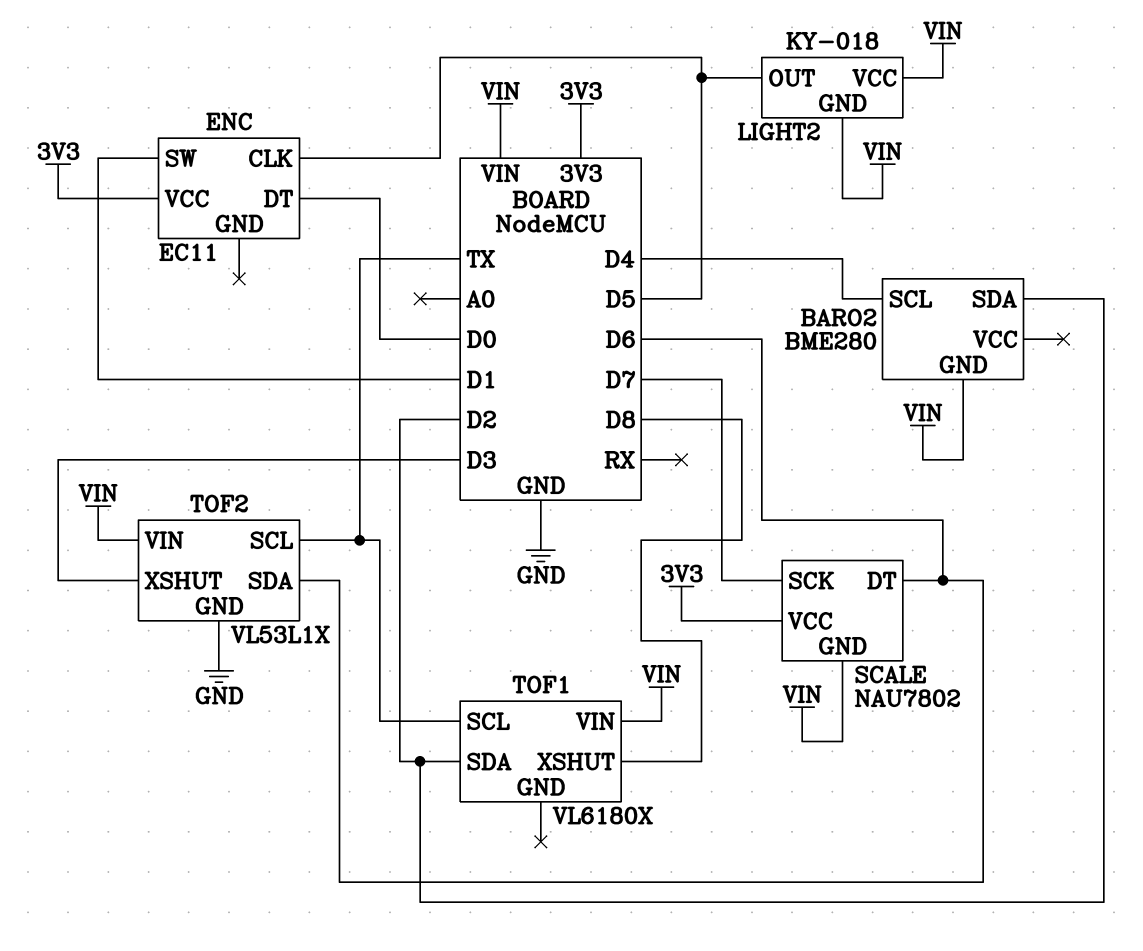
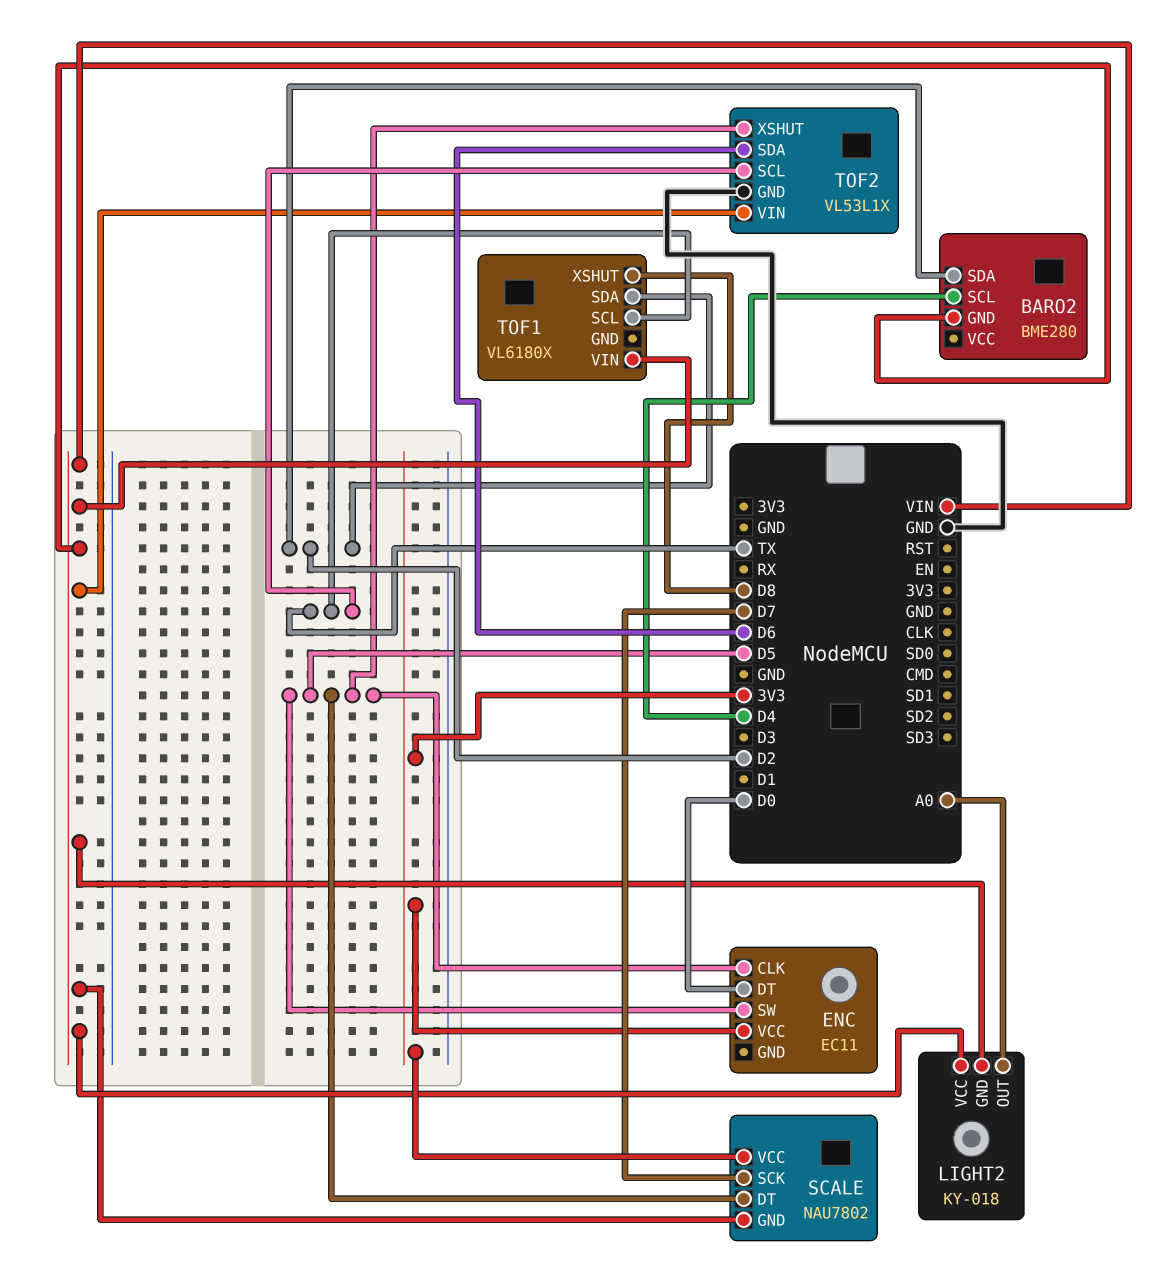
ENC pin SW: D1 -> D5
LIGHT2 pin OUT: D5 -> A0
SCALE pin DT: D6 -> D5
TOF2 pin XSHUT: D3 -> D5

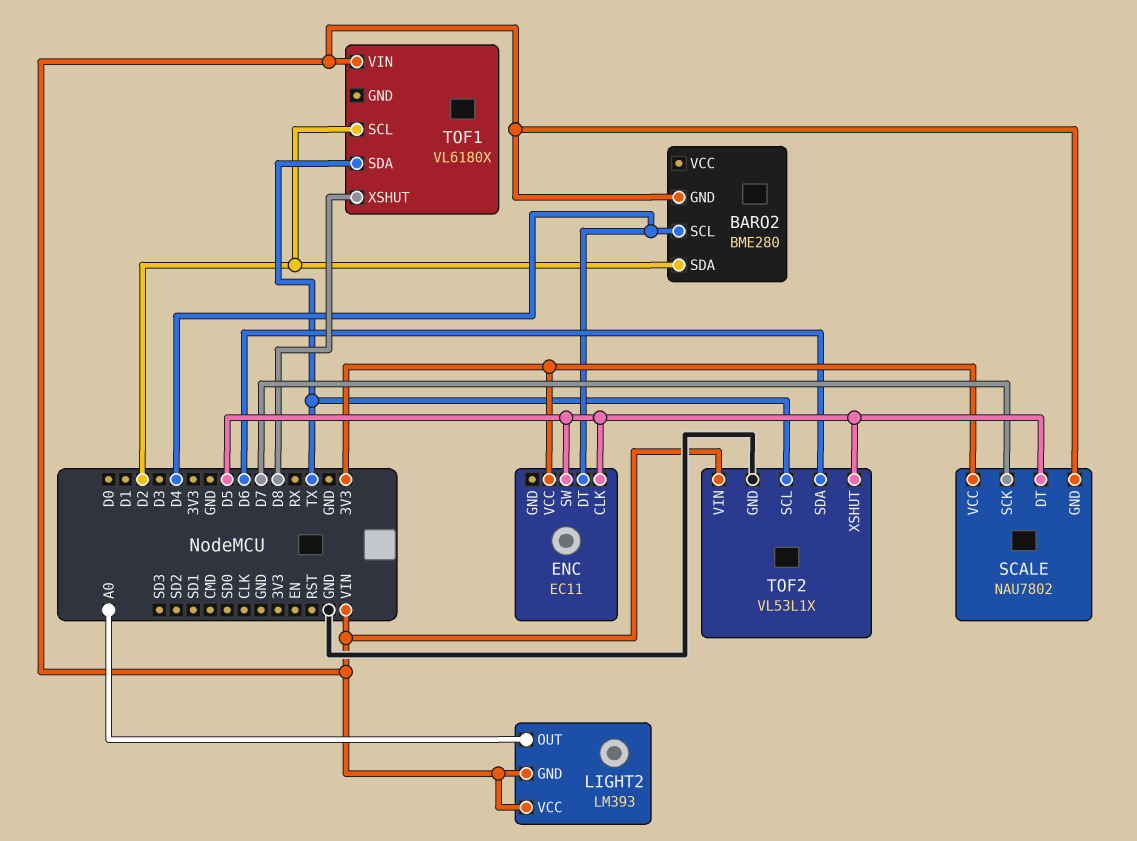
ENC pin DT: D0 -> D4
LIGHT2: KY-018 -> LM393
TOF1 pin SCL: TX -> D2
TOF1 pin SDA: D2 -> TX

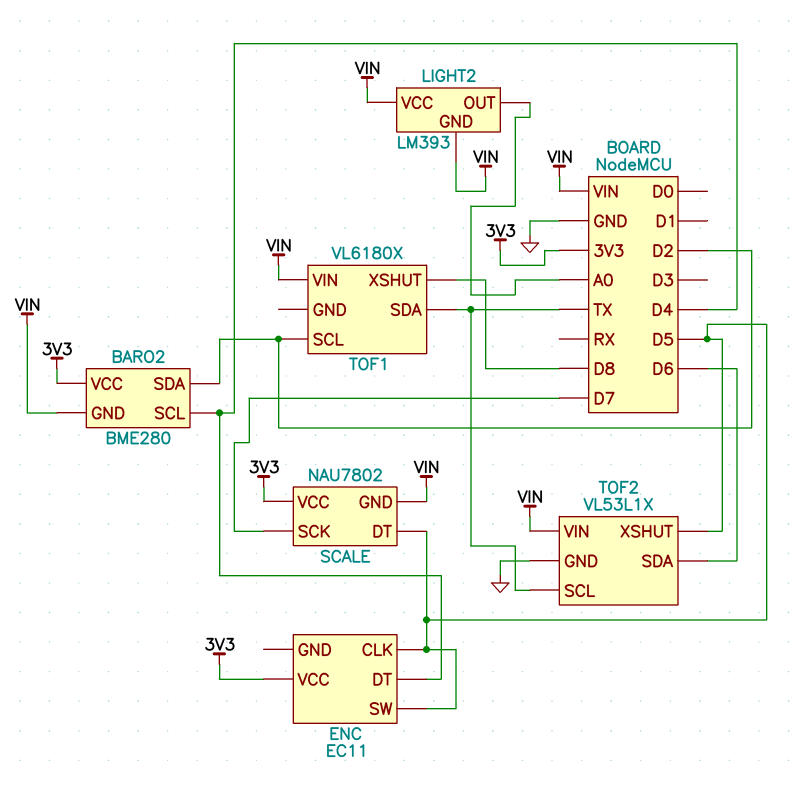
BARO2 pin VCC: none -> 3V3

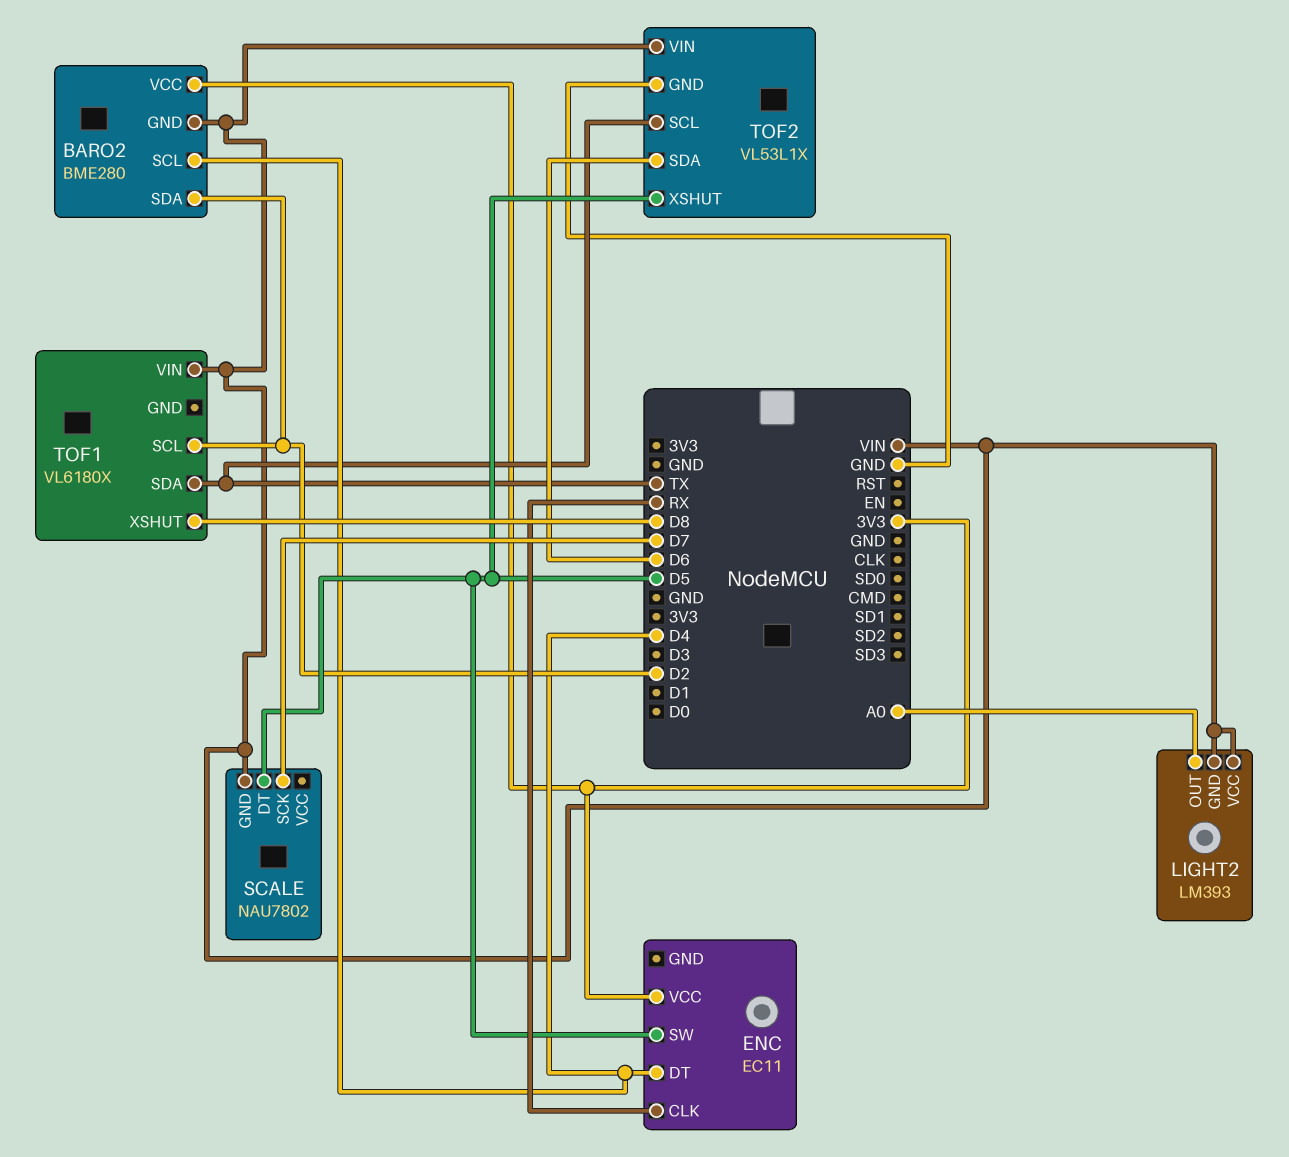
ENC pin CLK: D5 -> RX
SCALE pin VCC: 3V3 -> none

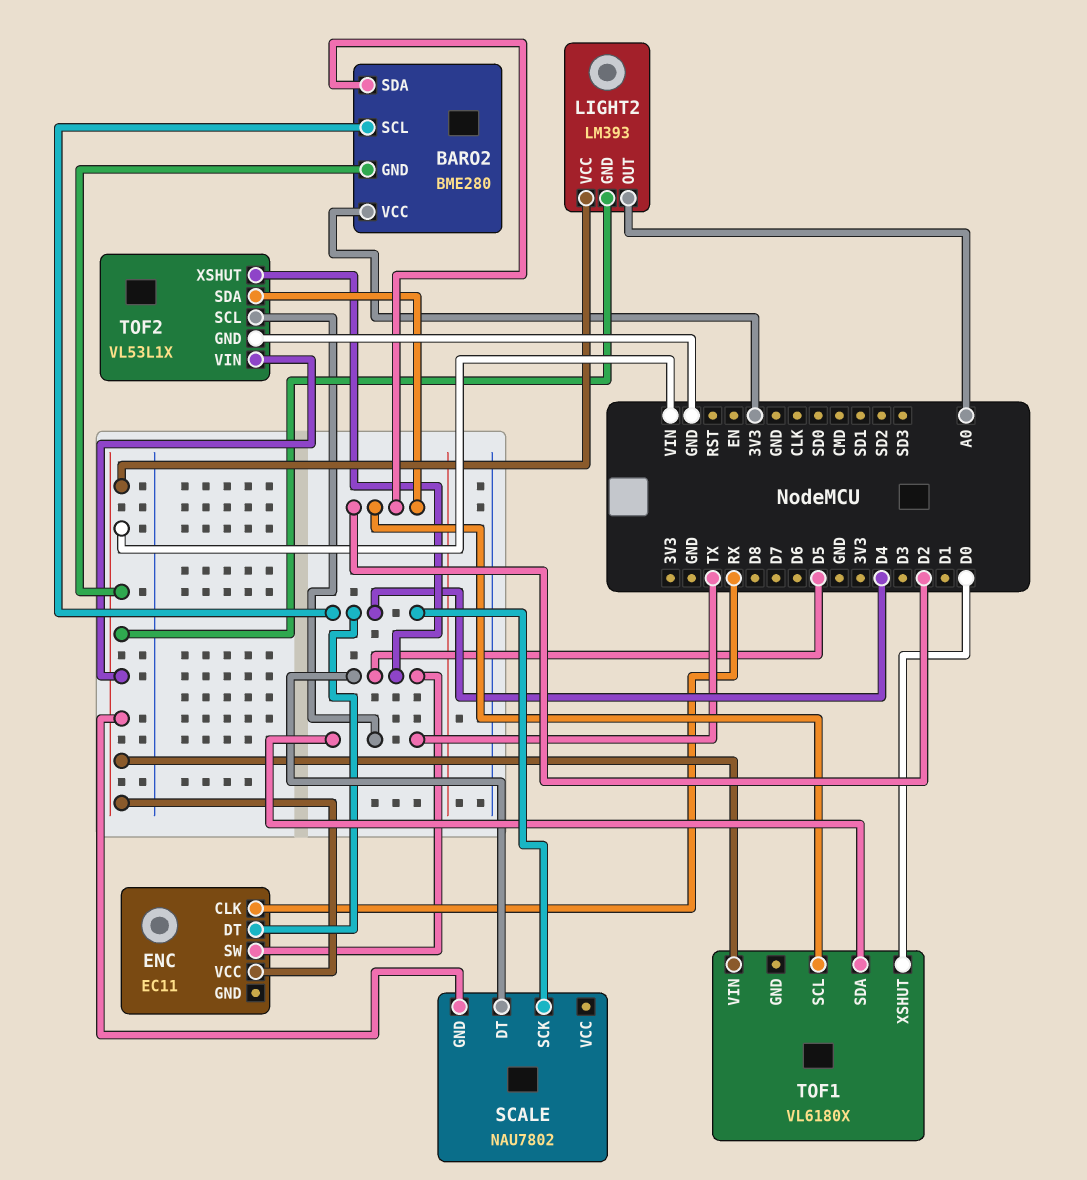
ENC pin VCC: 3V3 -> VIN
SCALE pin SCK: D7 -> D4
TOF1 pin XSHUT: D8 -> D0
TOF2 pin SDA: D6 -> D2

